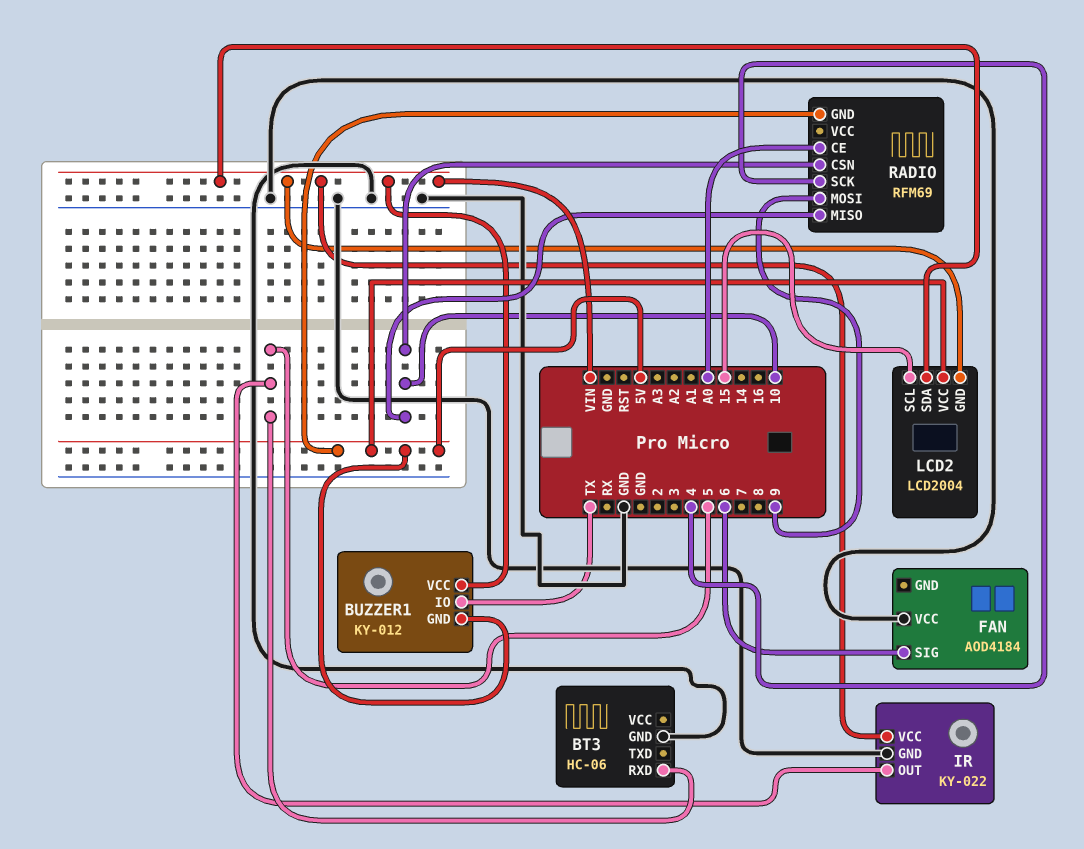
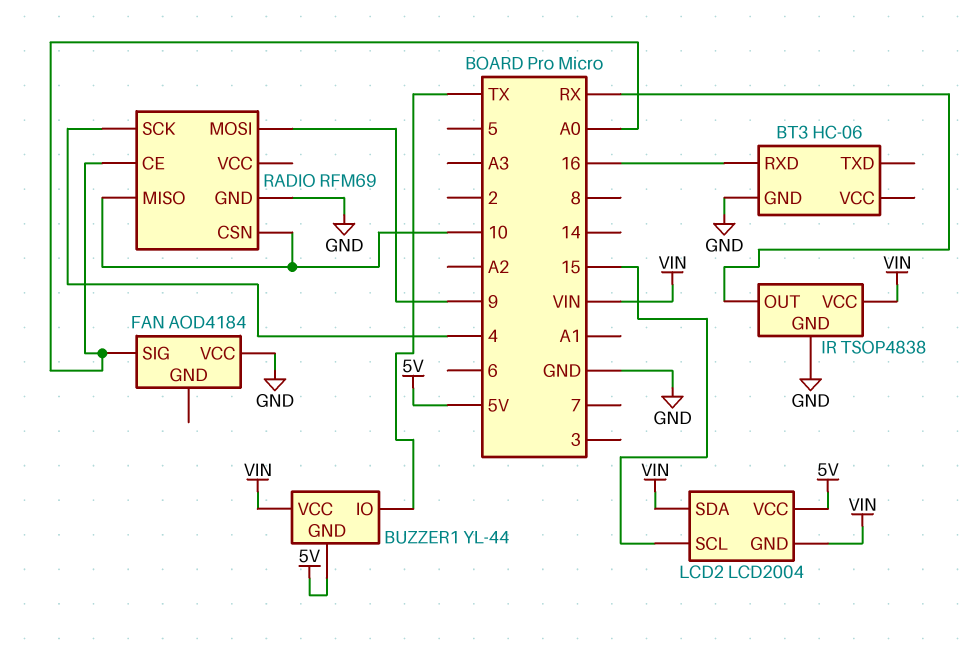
BT3 pin RXD: 5 -> 16
BUZZER1: KY-012 -> YL-44
FAN pin SIG: 6 -> A0
IR: KY-022 -> TSOP4838
IR pin OUT: 5 -> RX
RADIO pin GND: 5V -> GND

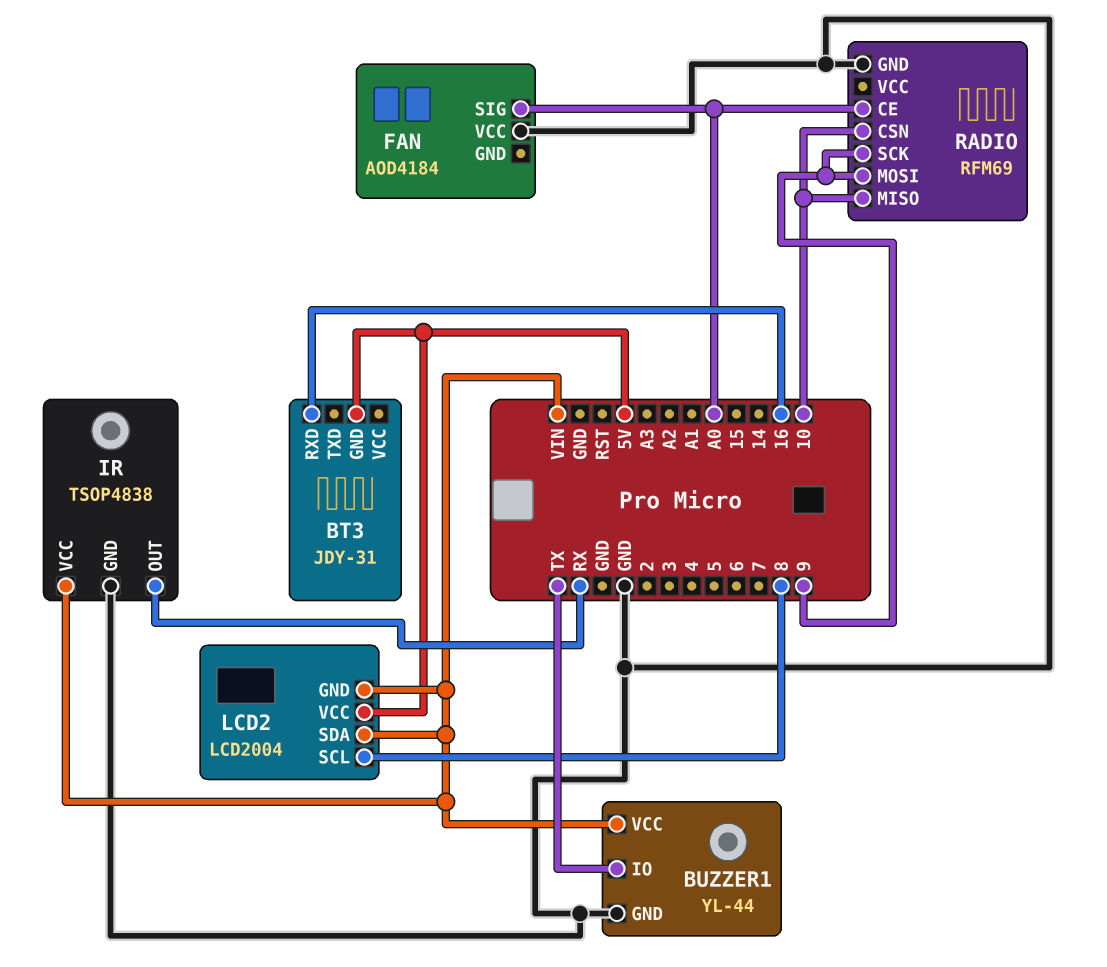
BT3: HC-06 -> JDY-31
BT3 pin GND: GND -> 5V
BUZZER1 pin GND: 5V -> GND
LCD2 pin SCL: 15 -> 8
RADIO pin SCK: 4 -> 9

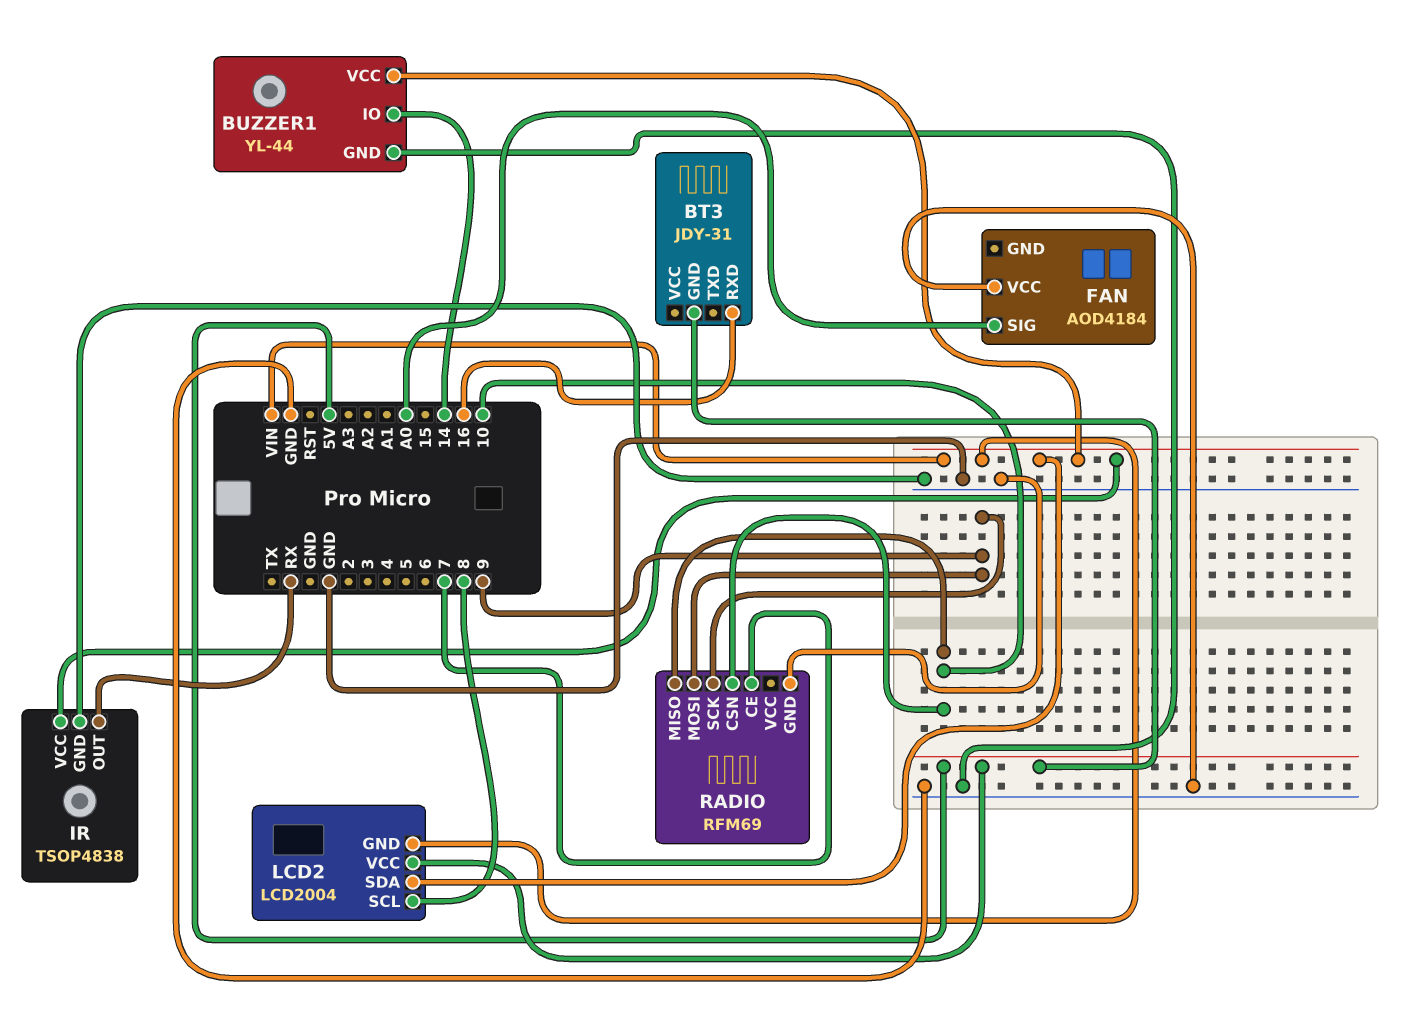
BUZZER1 pin IO: TX -> 14
RADIO pin CE: A0 -> 7

